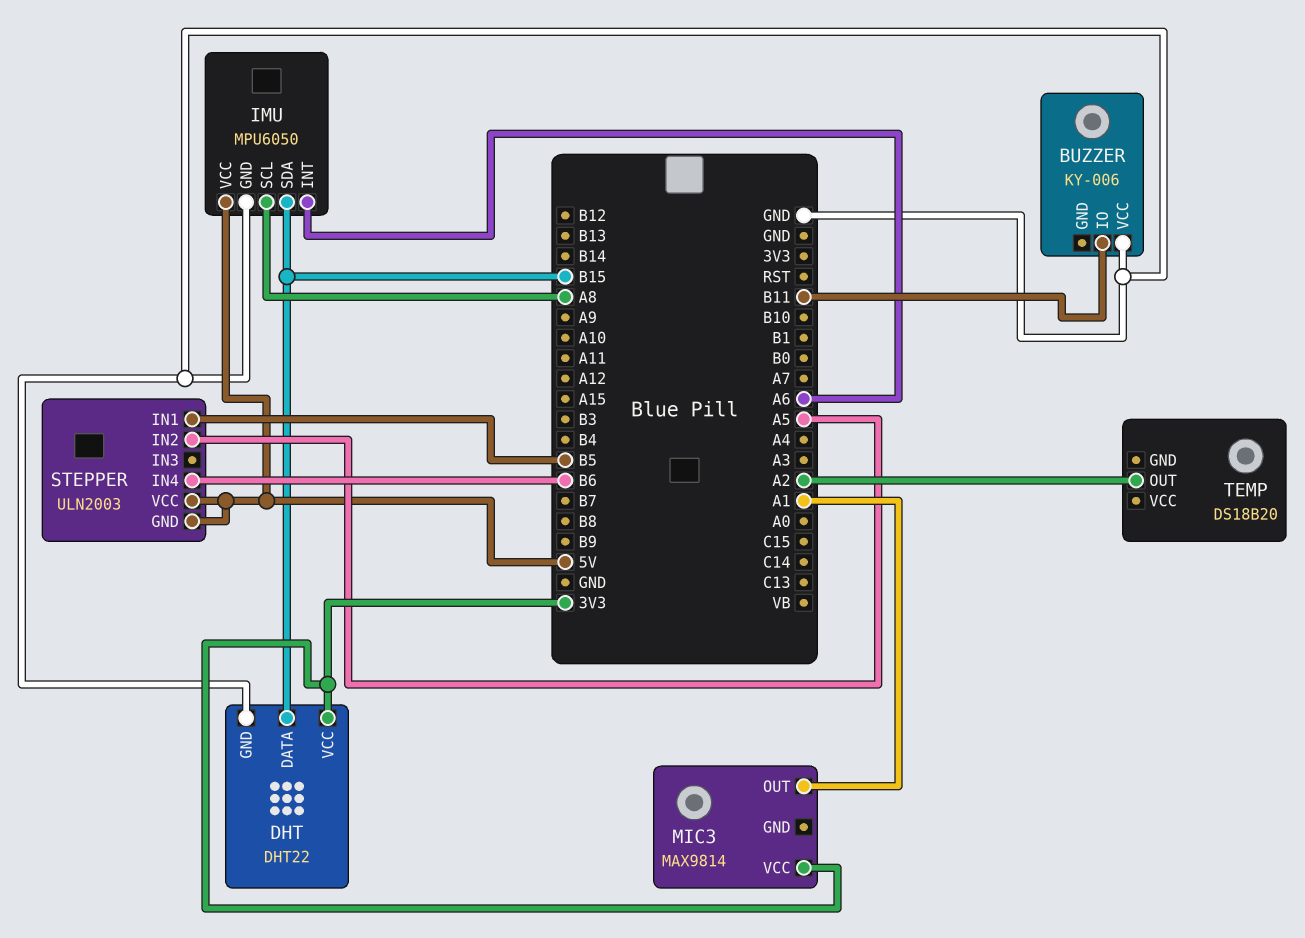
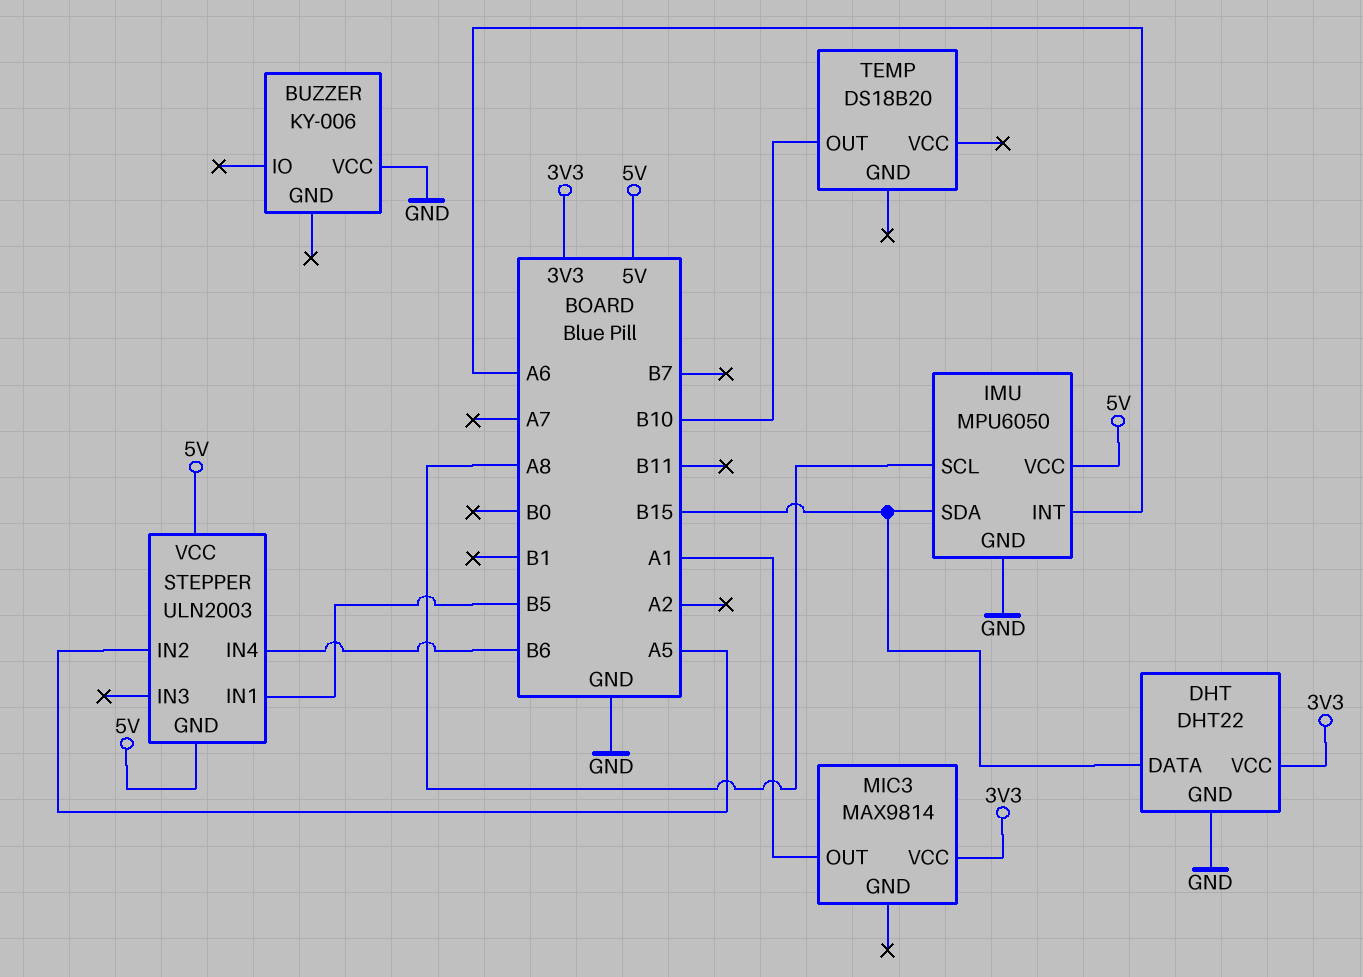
BUZZER pin IO: B11 -> none
TEMP pin OUT: A2 -> B10

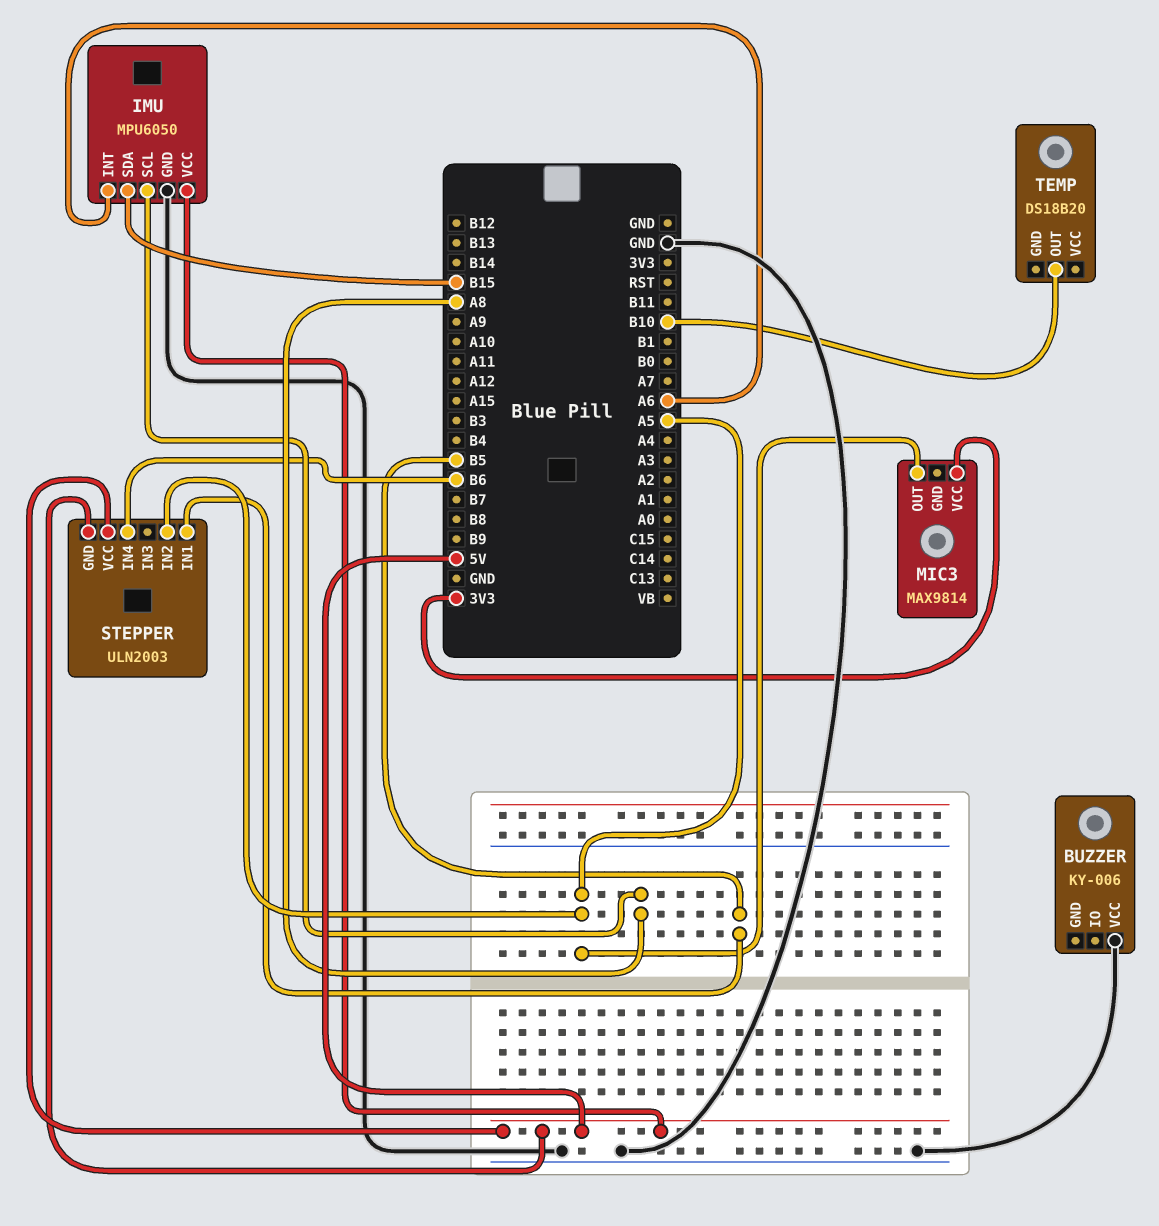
DHT: DHT22 -> none
DHT pin DATA: B15 -> none
DHT pin GND: GND -> none
DHT pin VCC: 3V3 -> none
MIC3 pin OUT: A1 -> A5

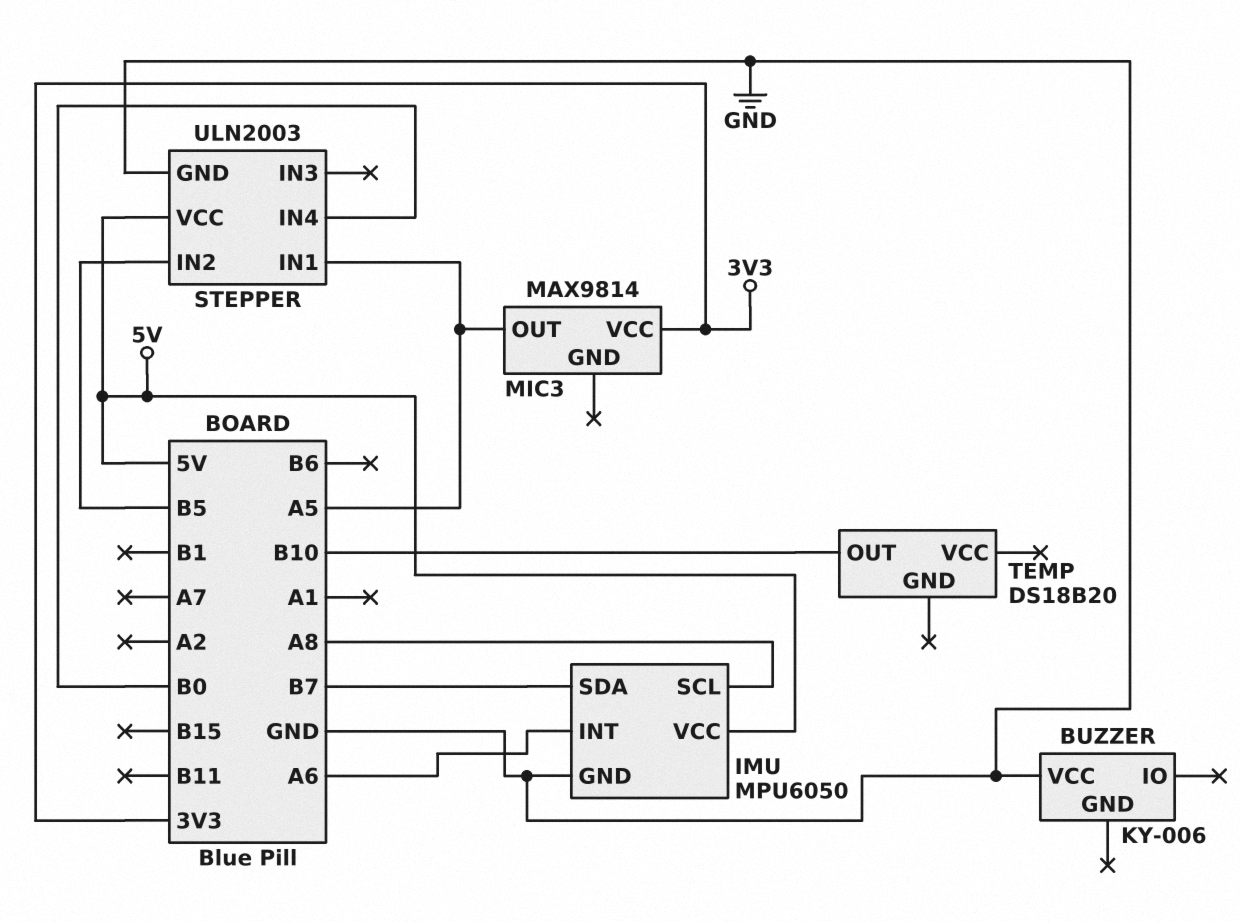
IMU pin SDA: B15 -> B7
STEPPER pin GND: 5V -> GND
STEPPER pin IN1: B5 -> A5
STEPPER pin IN2: A5 -> B5
STEPPER pin IN4: B6 -> B0

